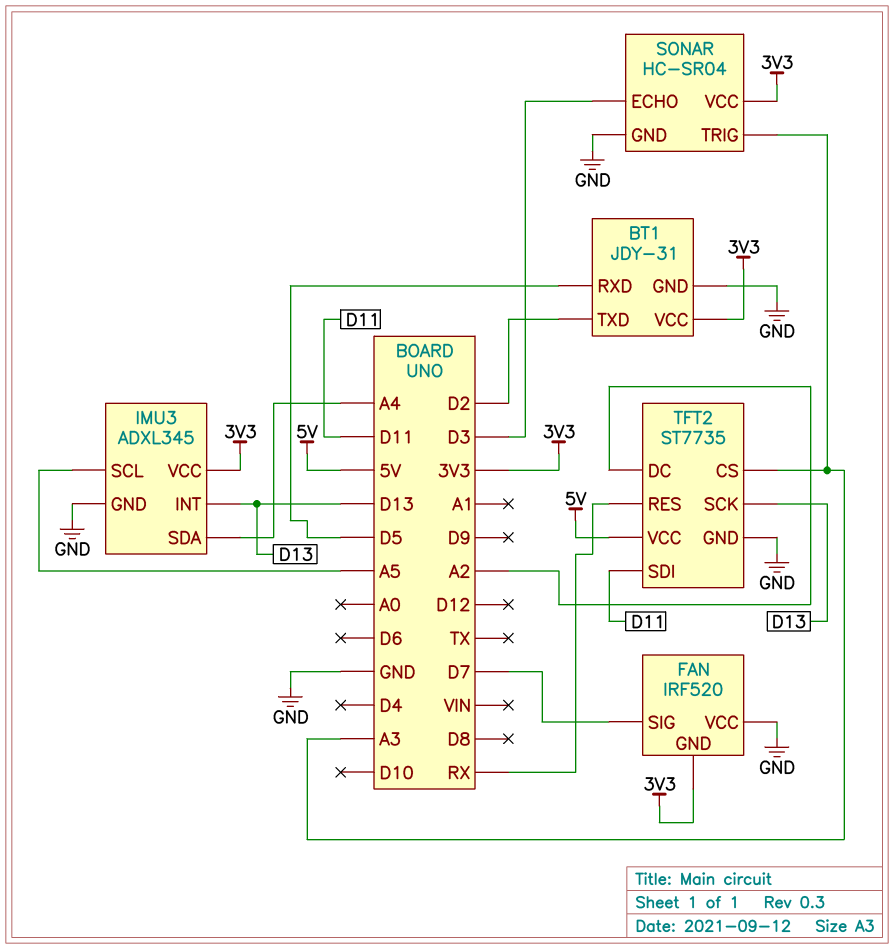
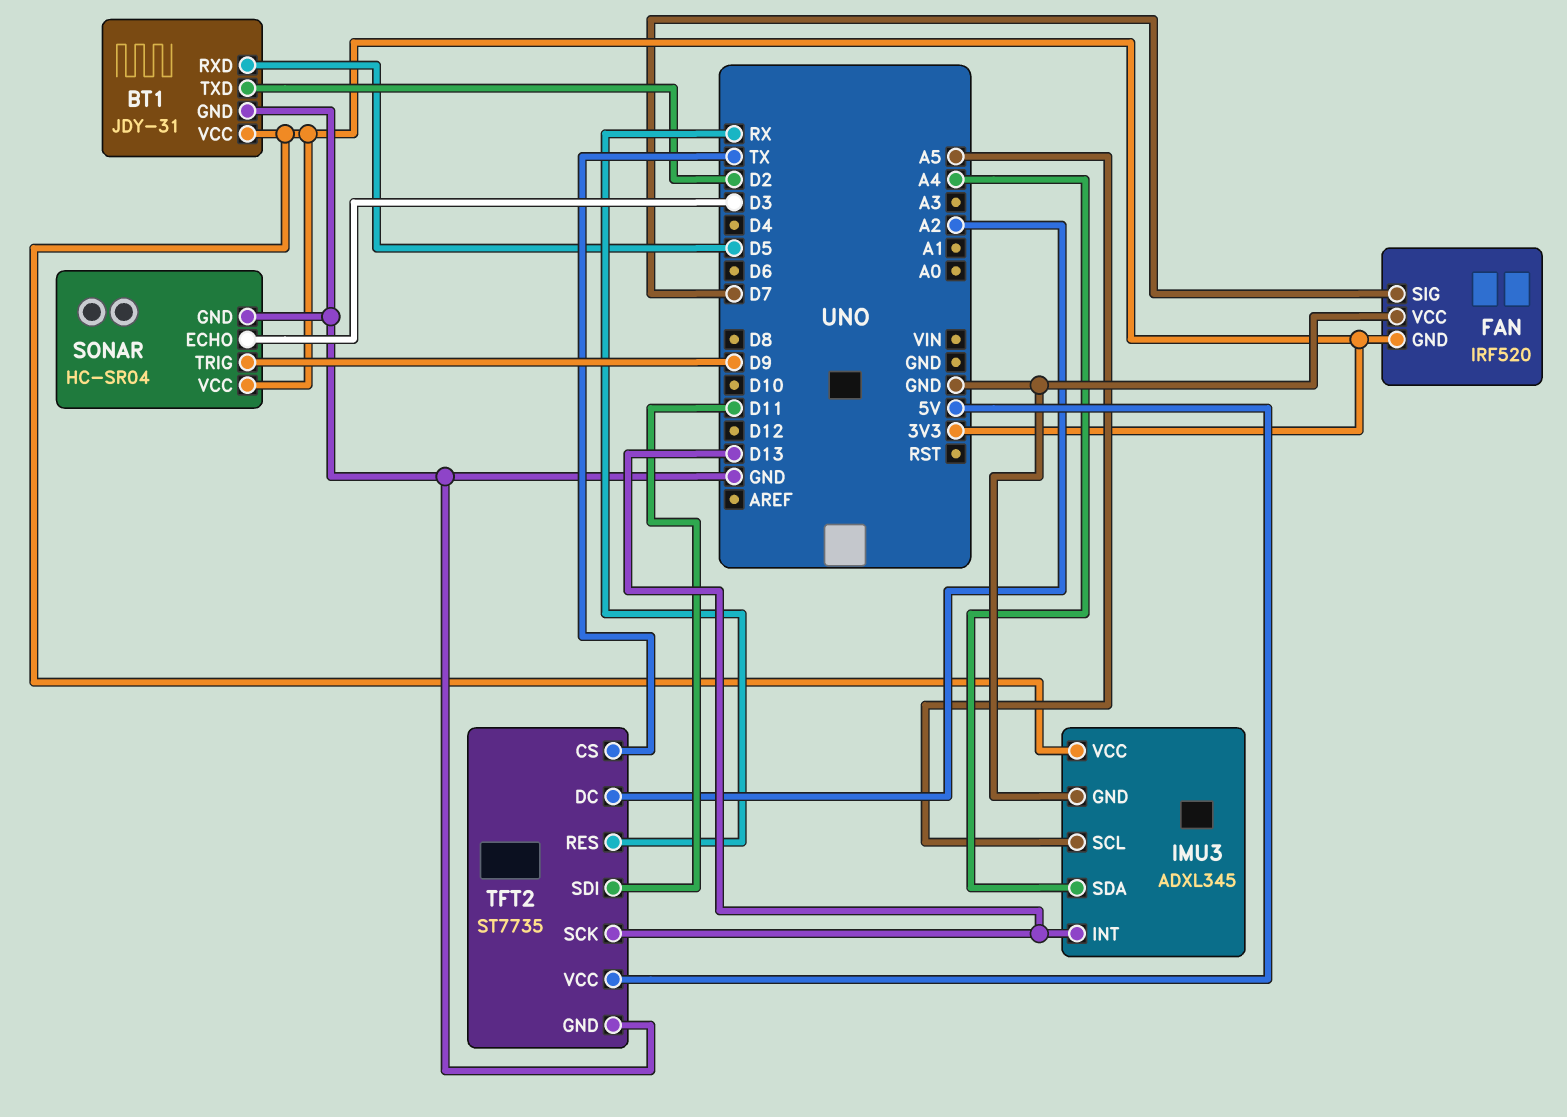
SONAR pin TRIG: A3 -> D9
TFT2 pin CS: A3 -> TX

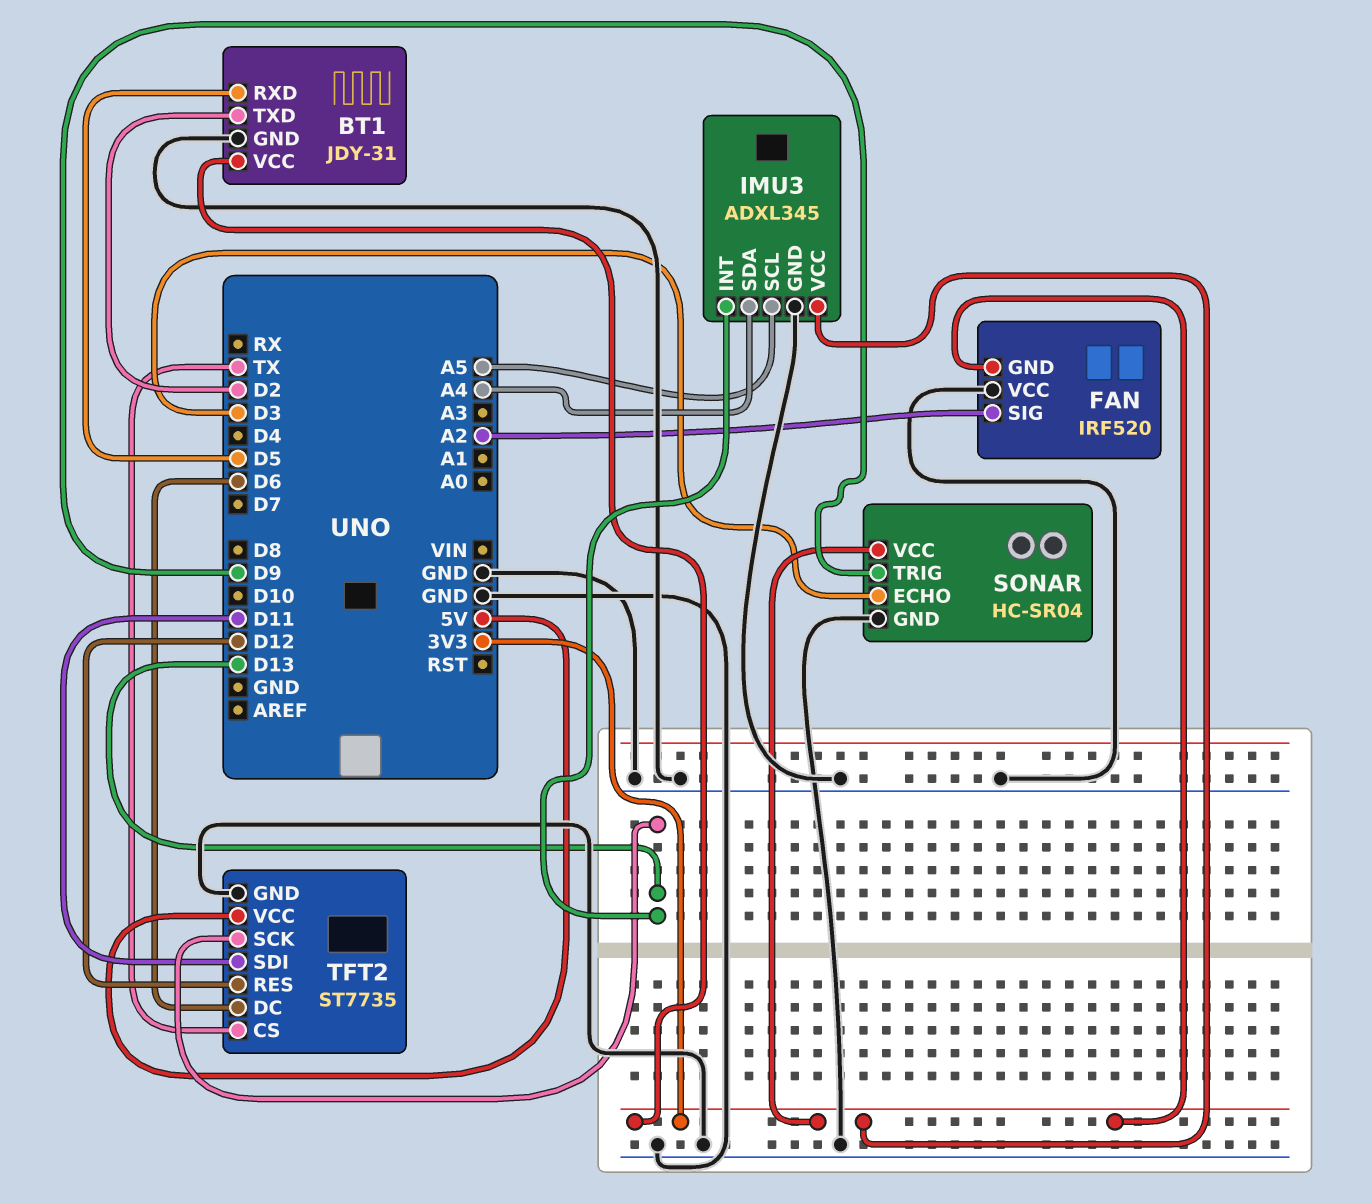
FAN pin SIG: D7 -> A2
TFT2 pin DC: A2 -> D6
TFT2 pin RES: RX -> D12

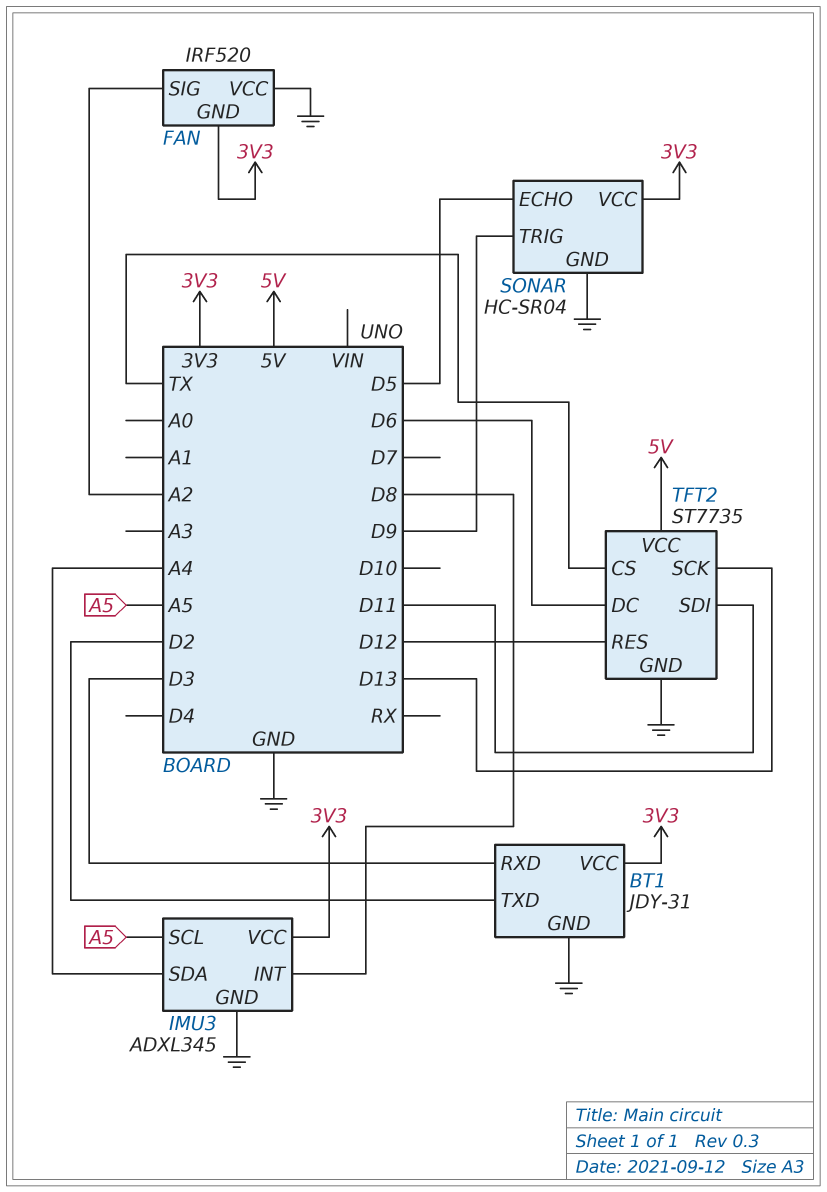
BT1 pin RXD: D5 -> D3
IMU3 pin INT: D13 -> D8
SONAR pin ECHO: D3 -> D5

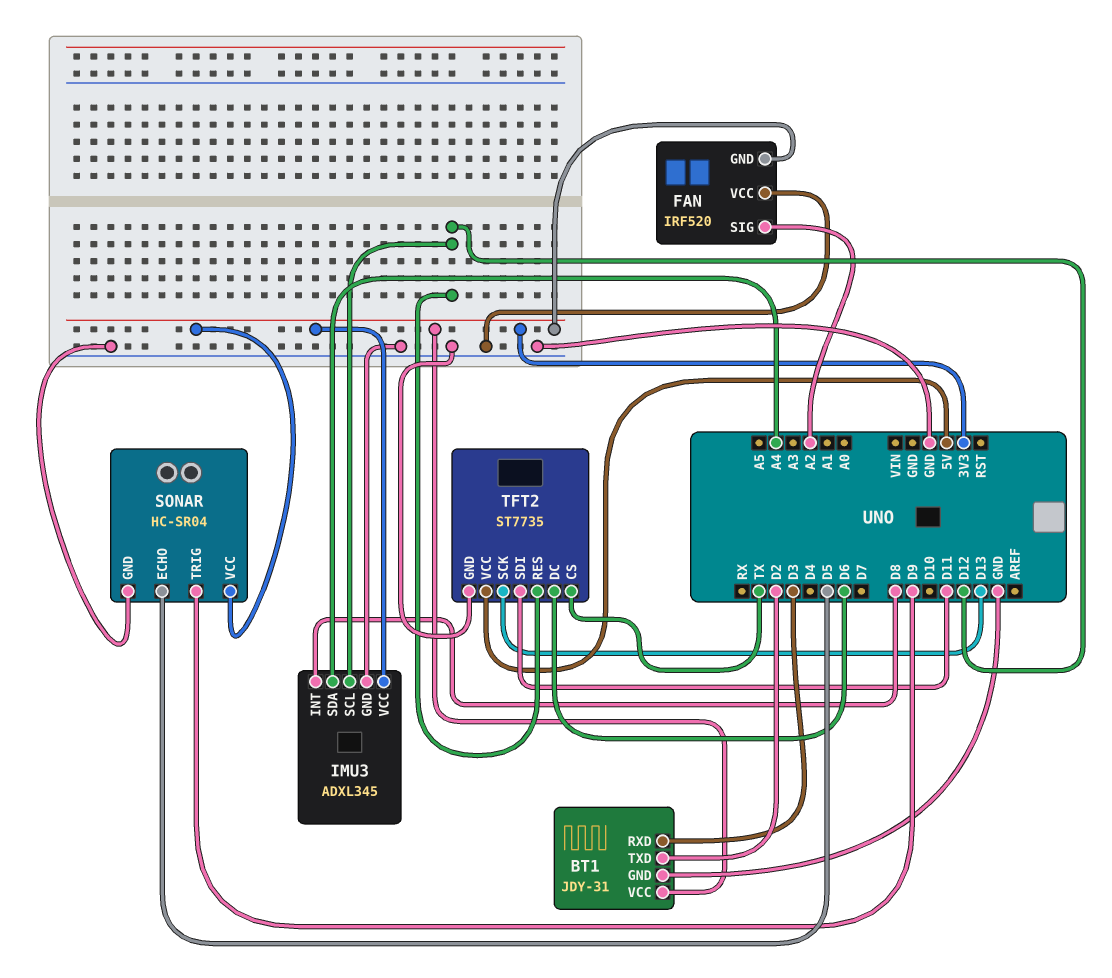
IMU3 pin SCL: A5 -> D12

